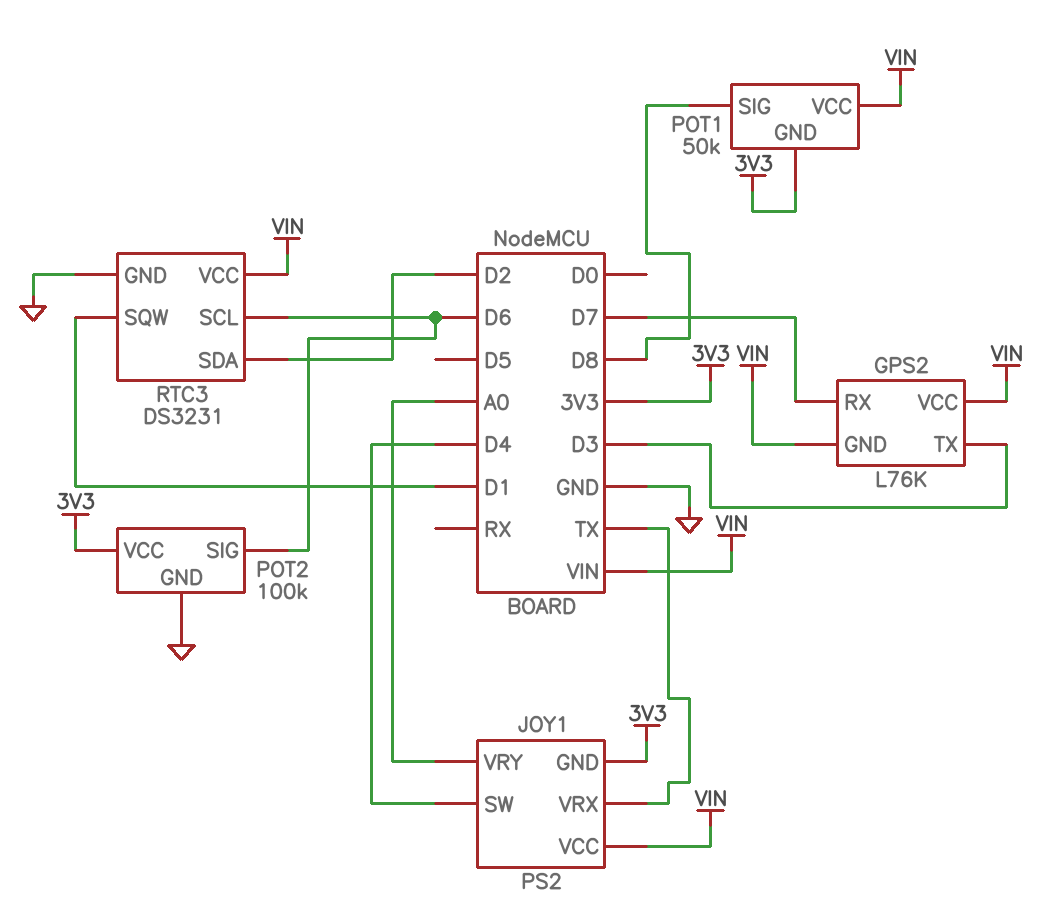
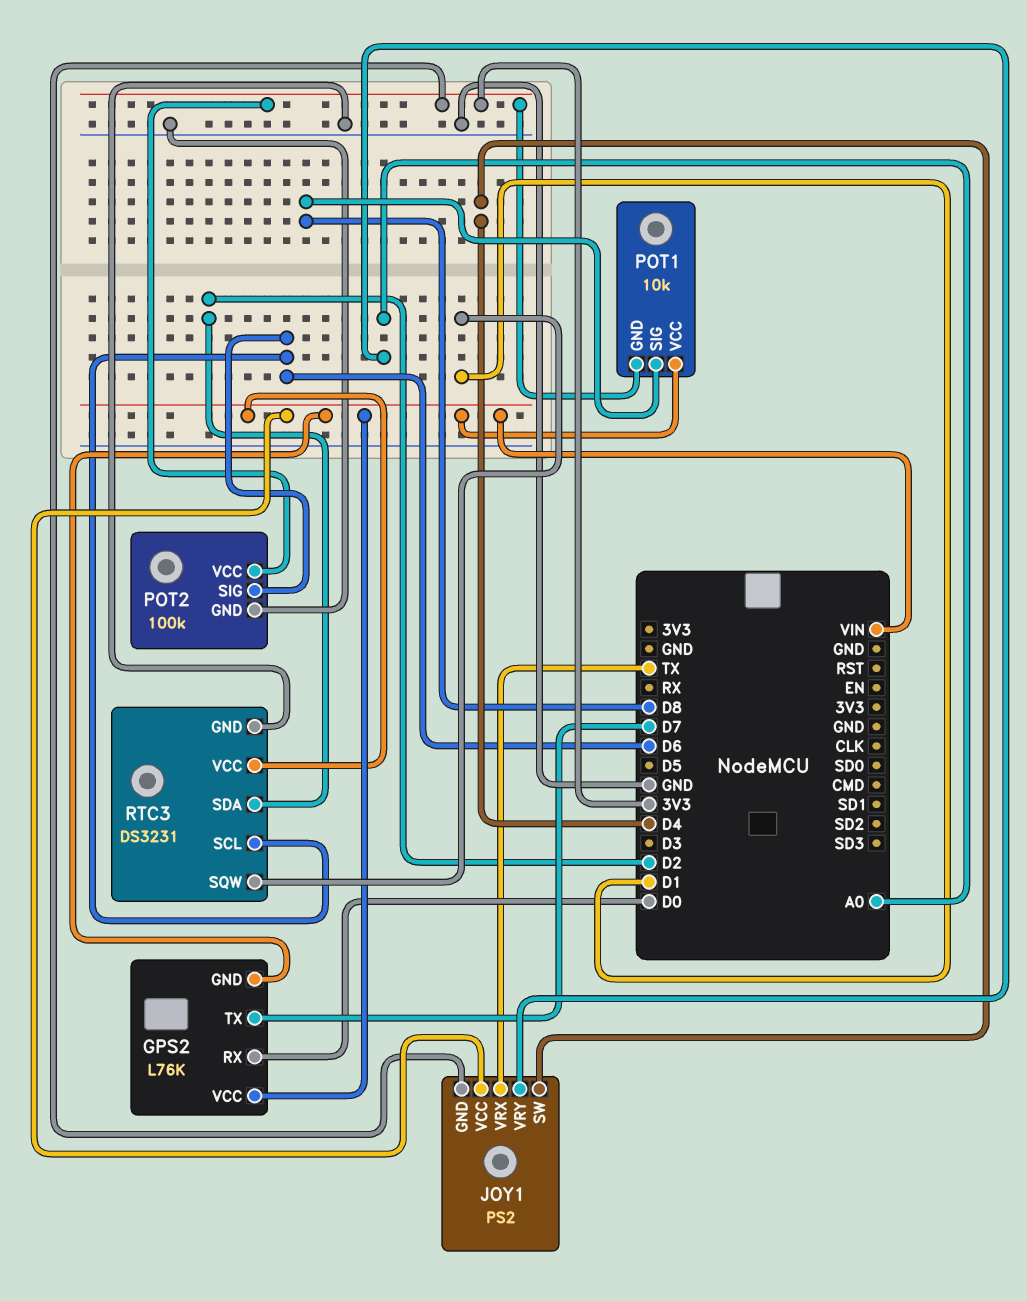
GPS2 pin RX: D7 -> D0
GPS2 pin TX: D3 -> D7
POT1: 50k -> 10k

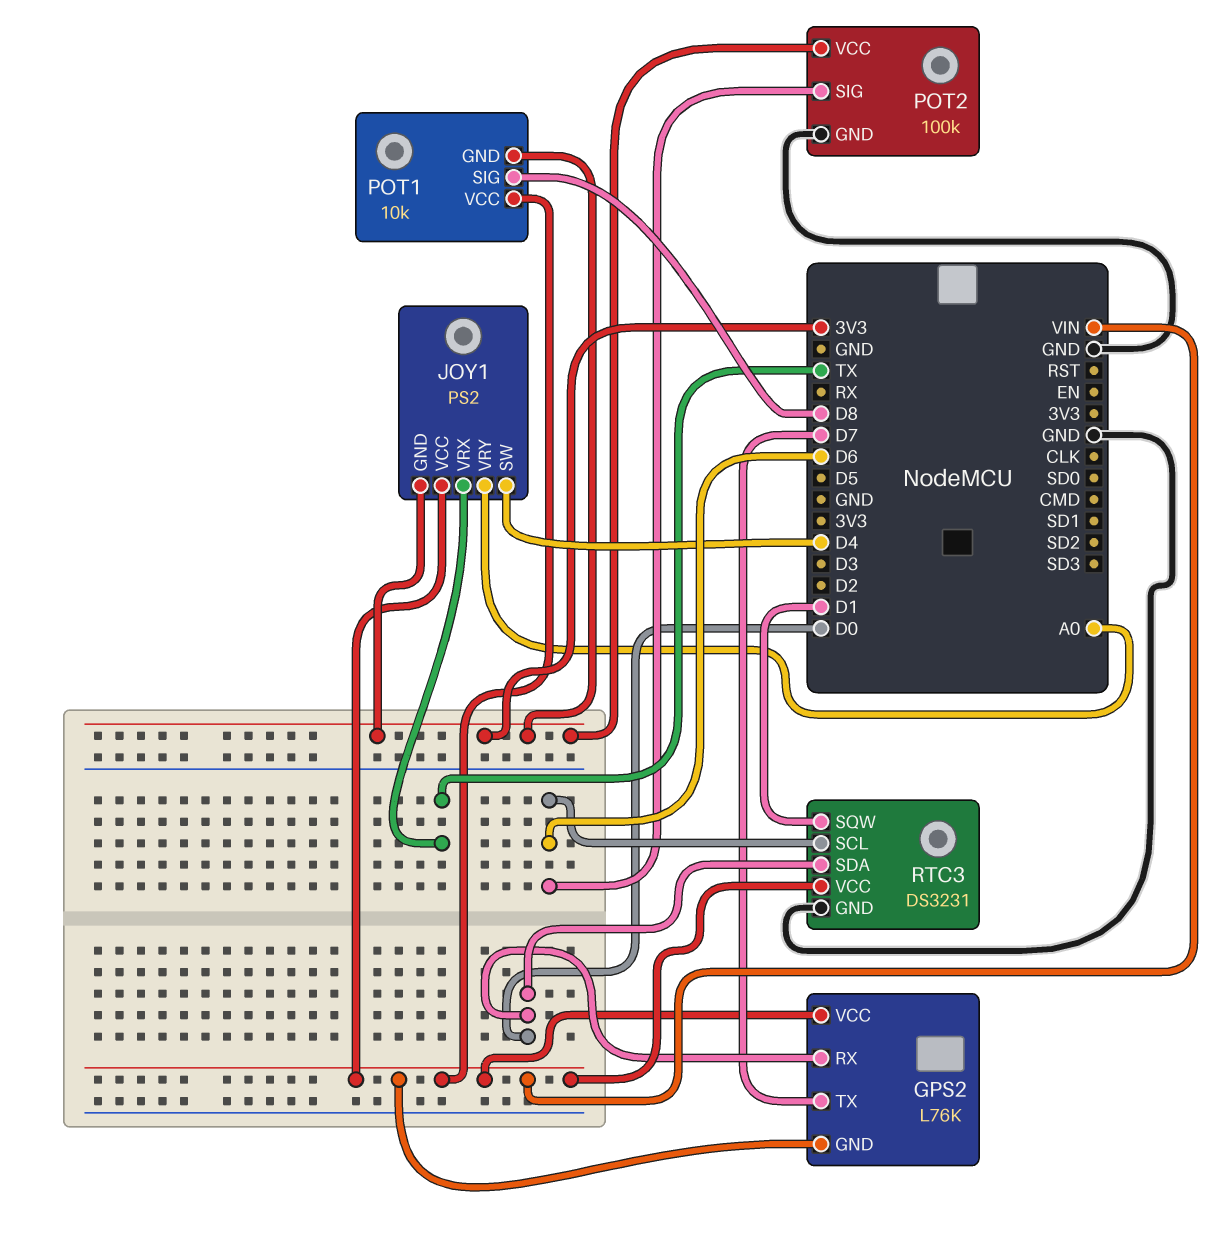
RTC3 pin SDA: D2 -> D0

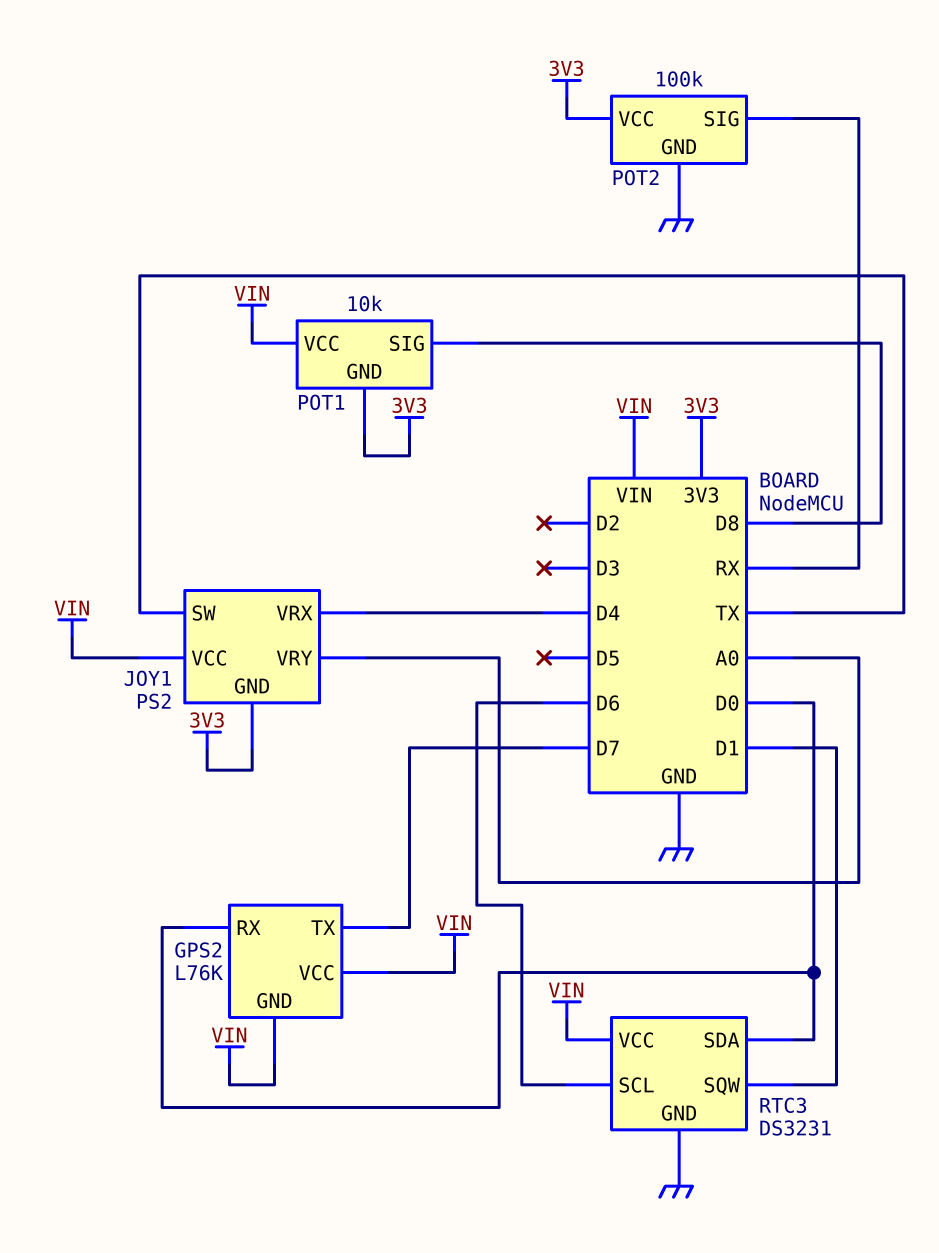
JOY1 pin SW: D4 -> TX
JOY1 pin VRX: TX -> D4
POT2 pin SIG: D6 -> RX

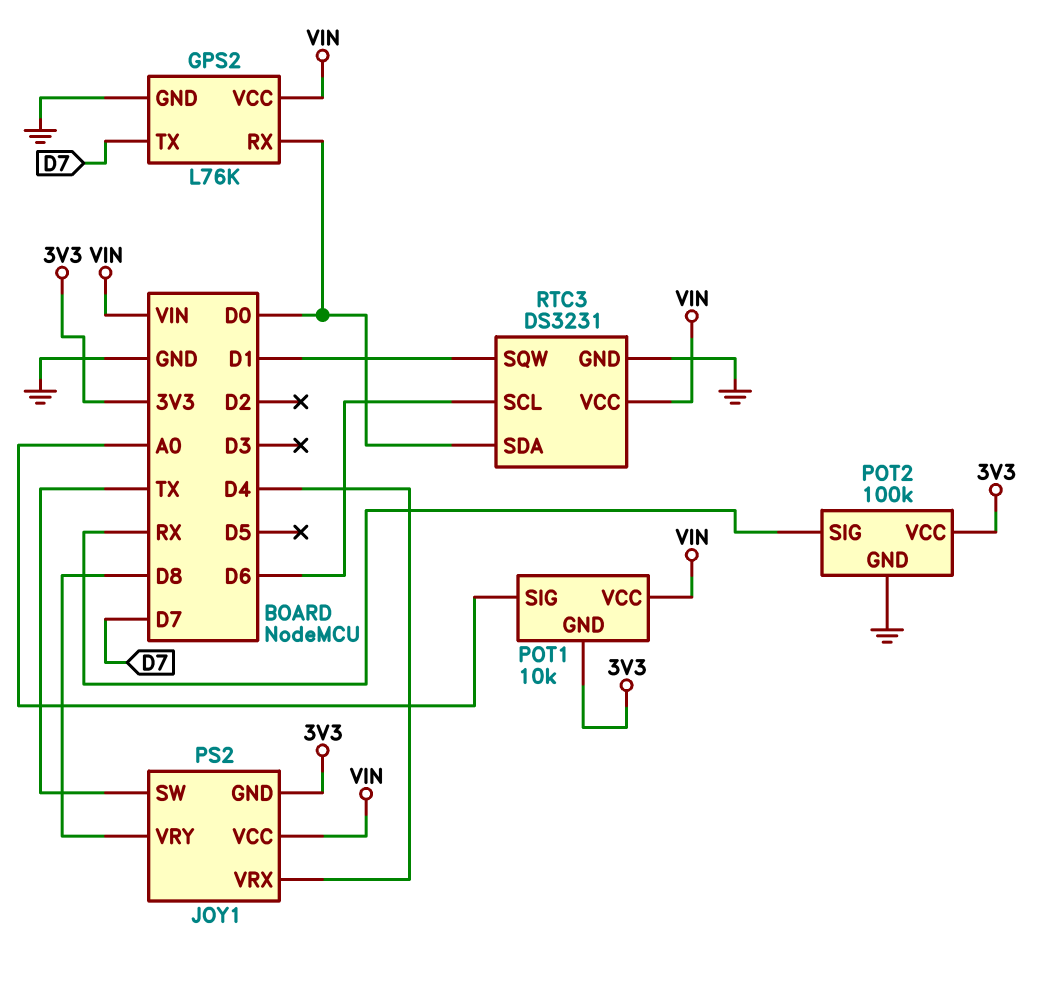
GPS2 pin GND: VIN -> GND
JOY1 pin VRY: A0 -> D8
POT1 pin SIG: D8 -> A0

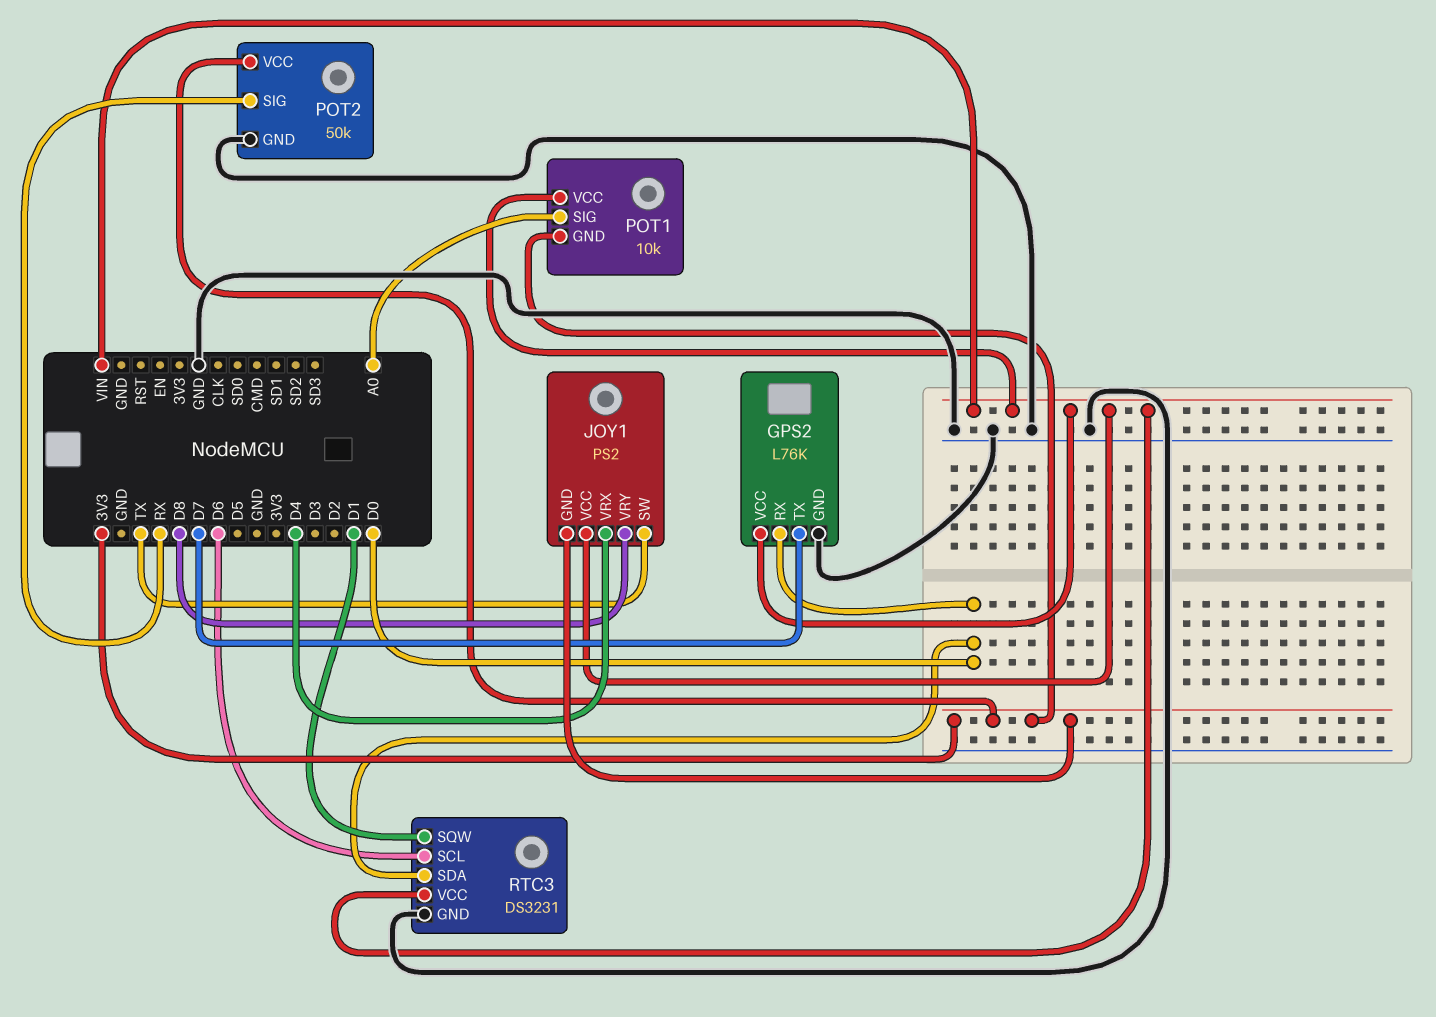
POT2: 100k -> 50k

